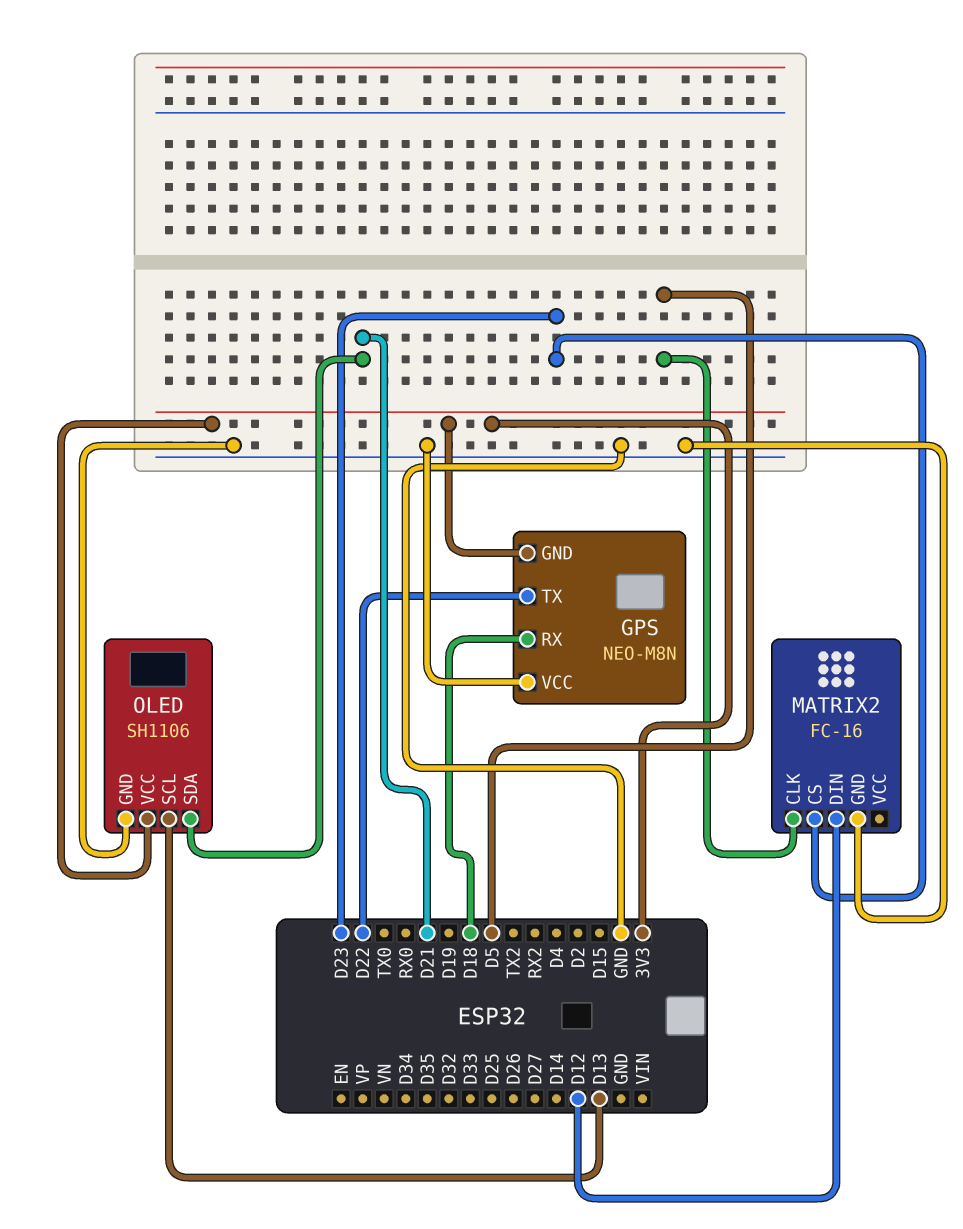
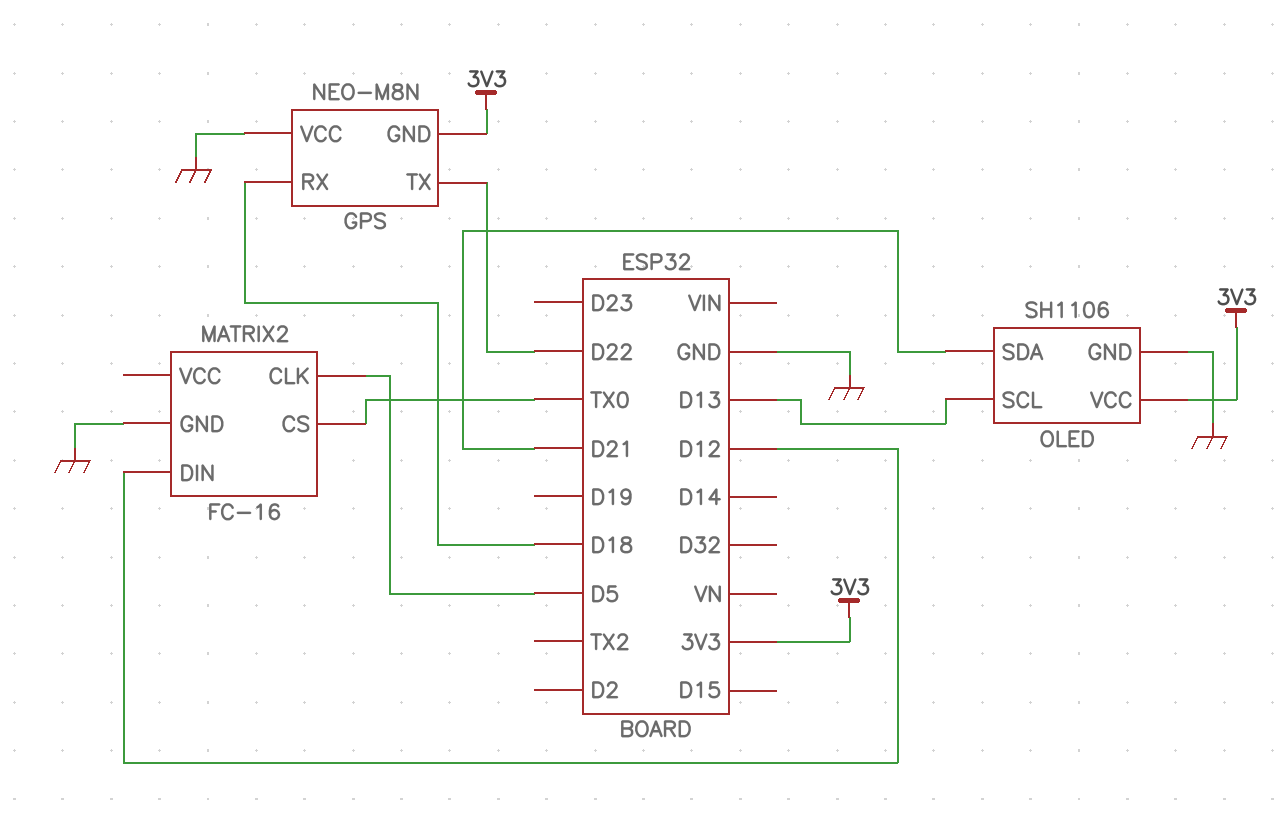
MATRIX2 pin CS: D23 -> TX0

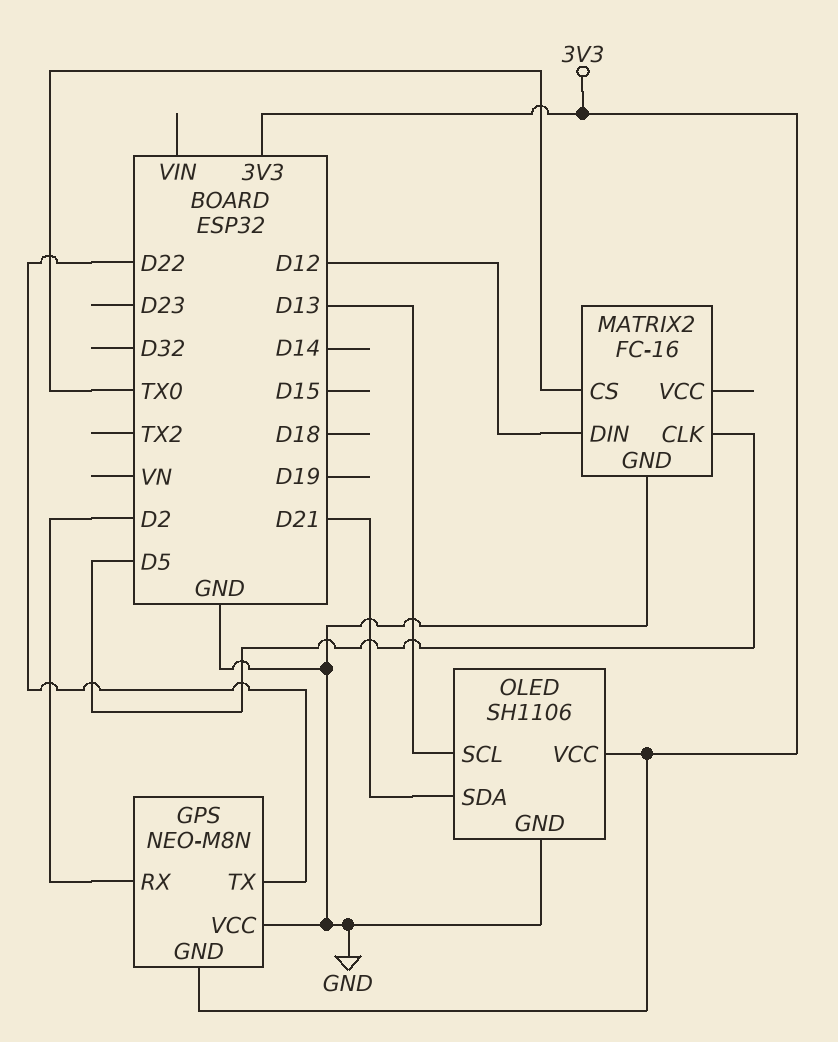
GPS pin RX: D18 -> D2

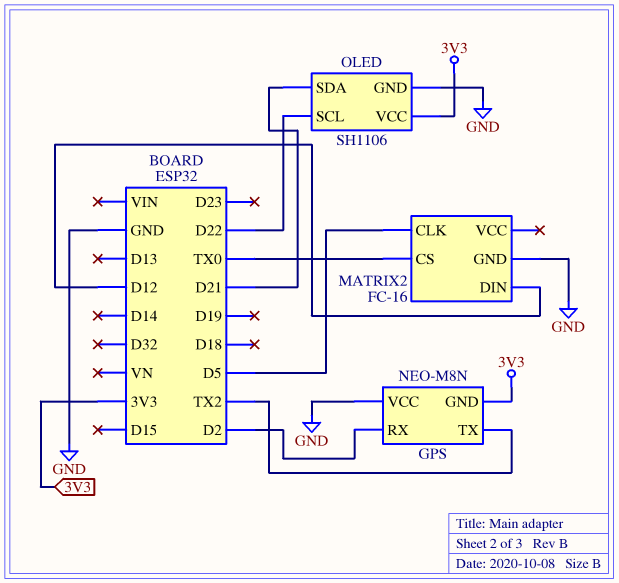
GPS pin TX: D22 -> TX2
OLED pin SCL: D13 -> D22

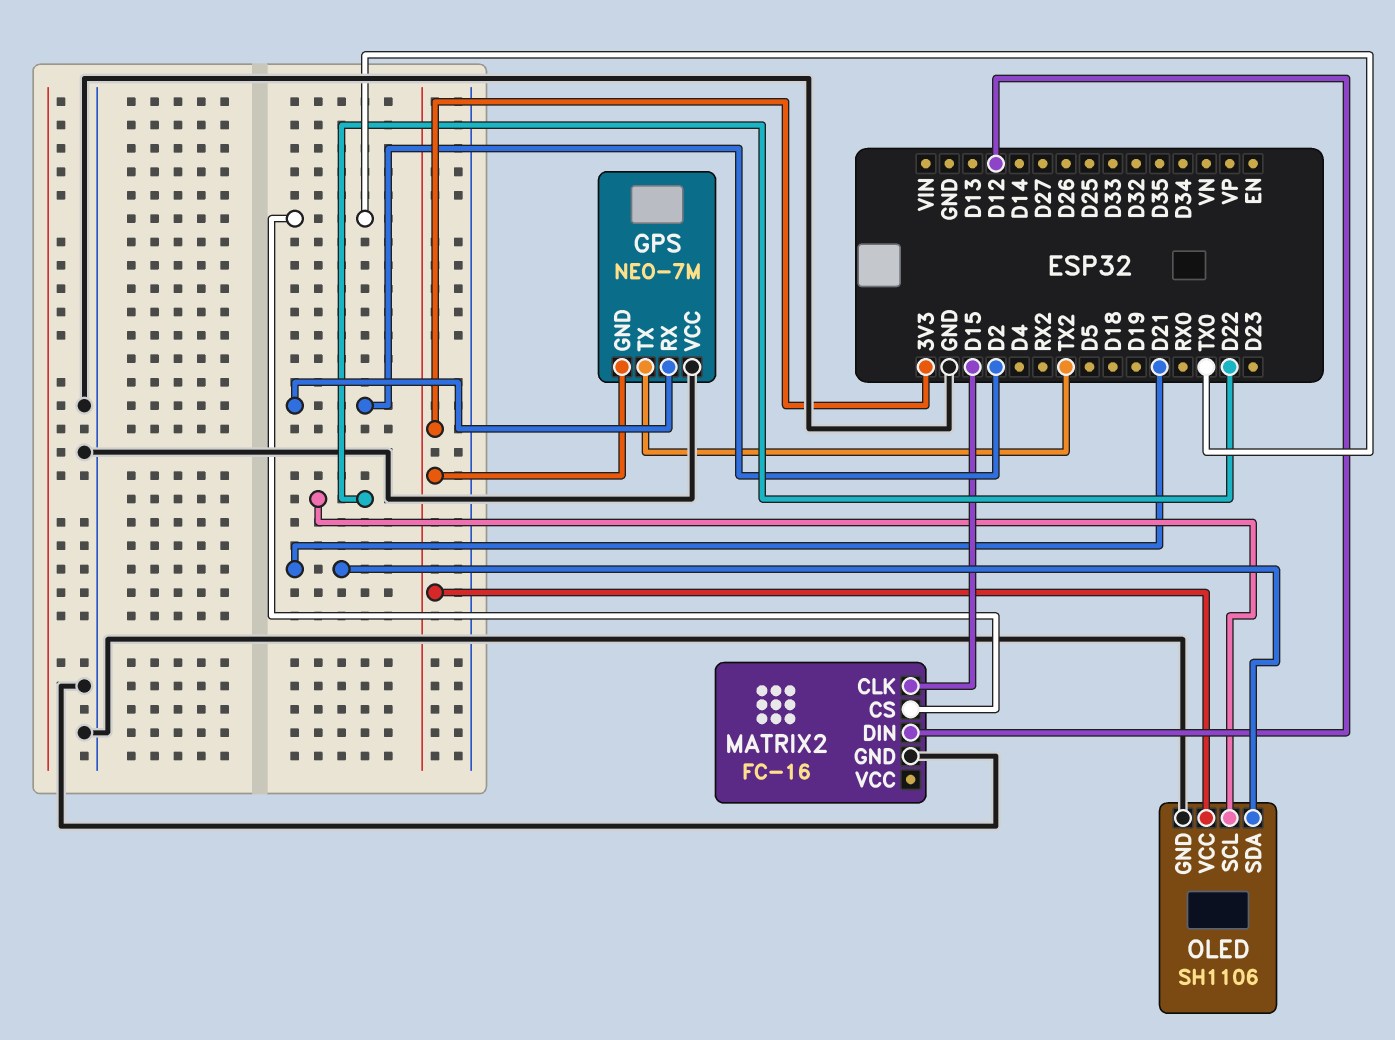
GPS: NEO-M8N -> NEO-7M
MATRIX2 pin CLK: D5 -> D15

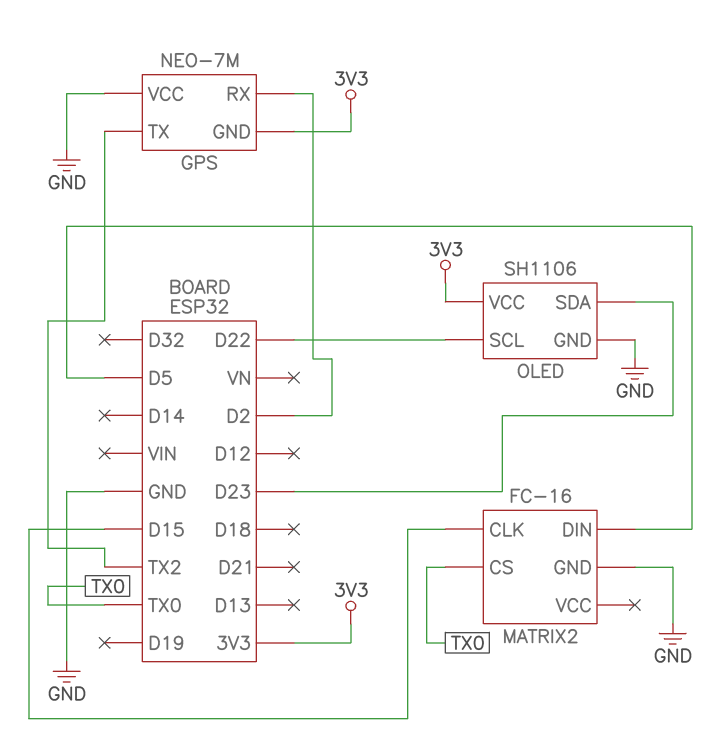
MATRIX2 pin DIN: D12 -> D5
OLED pin SDA: D21 -> D23

